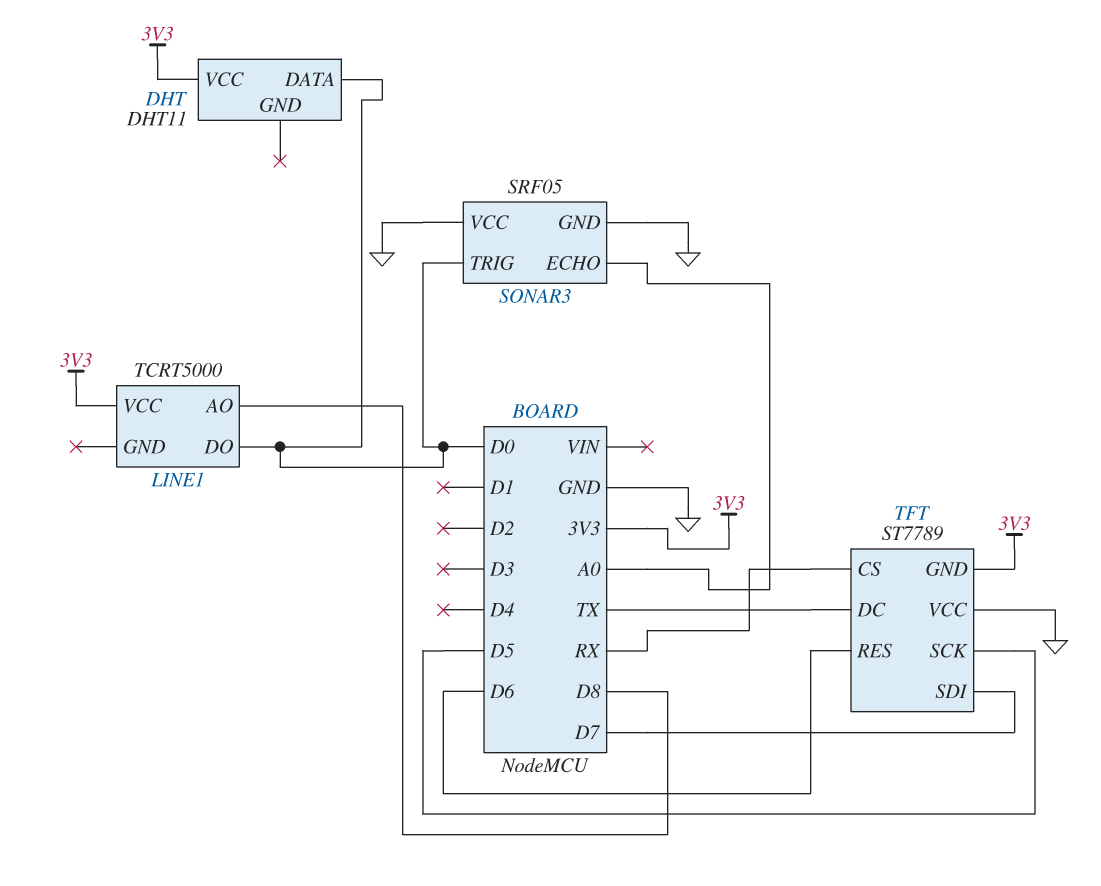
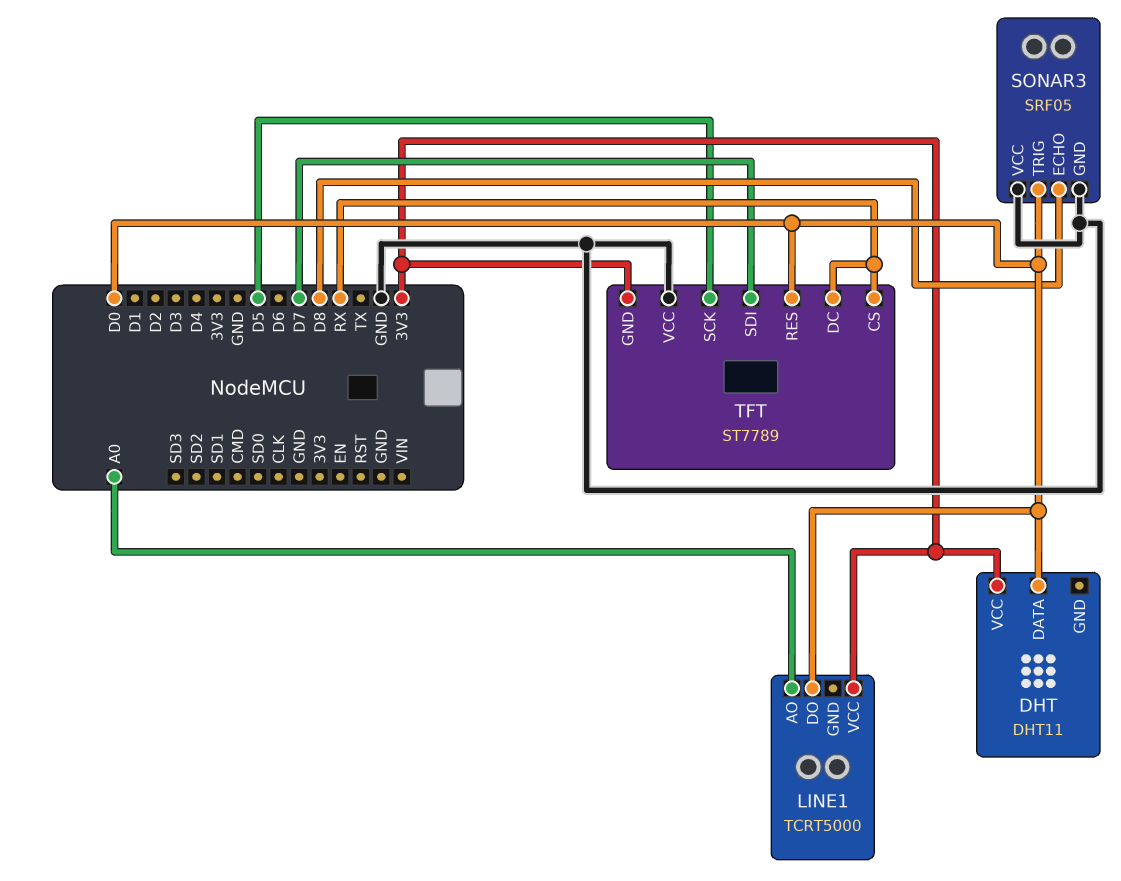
LINE1 pin AO: D8 -> A0
SONAR3 pin ECHO: A0 -> D8
TFT pin DC: TX -> RX
TFT pin RES: D6 -> D0

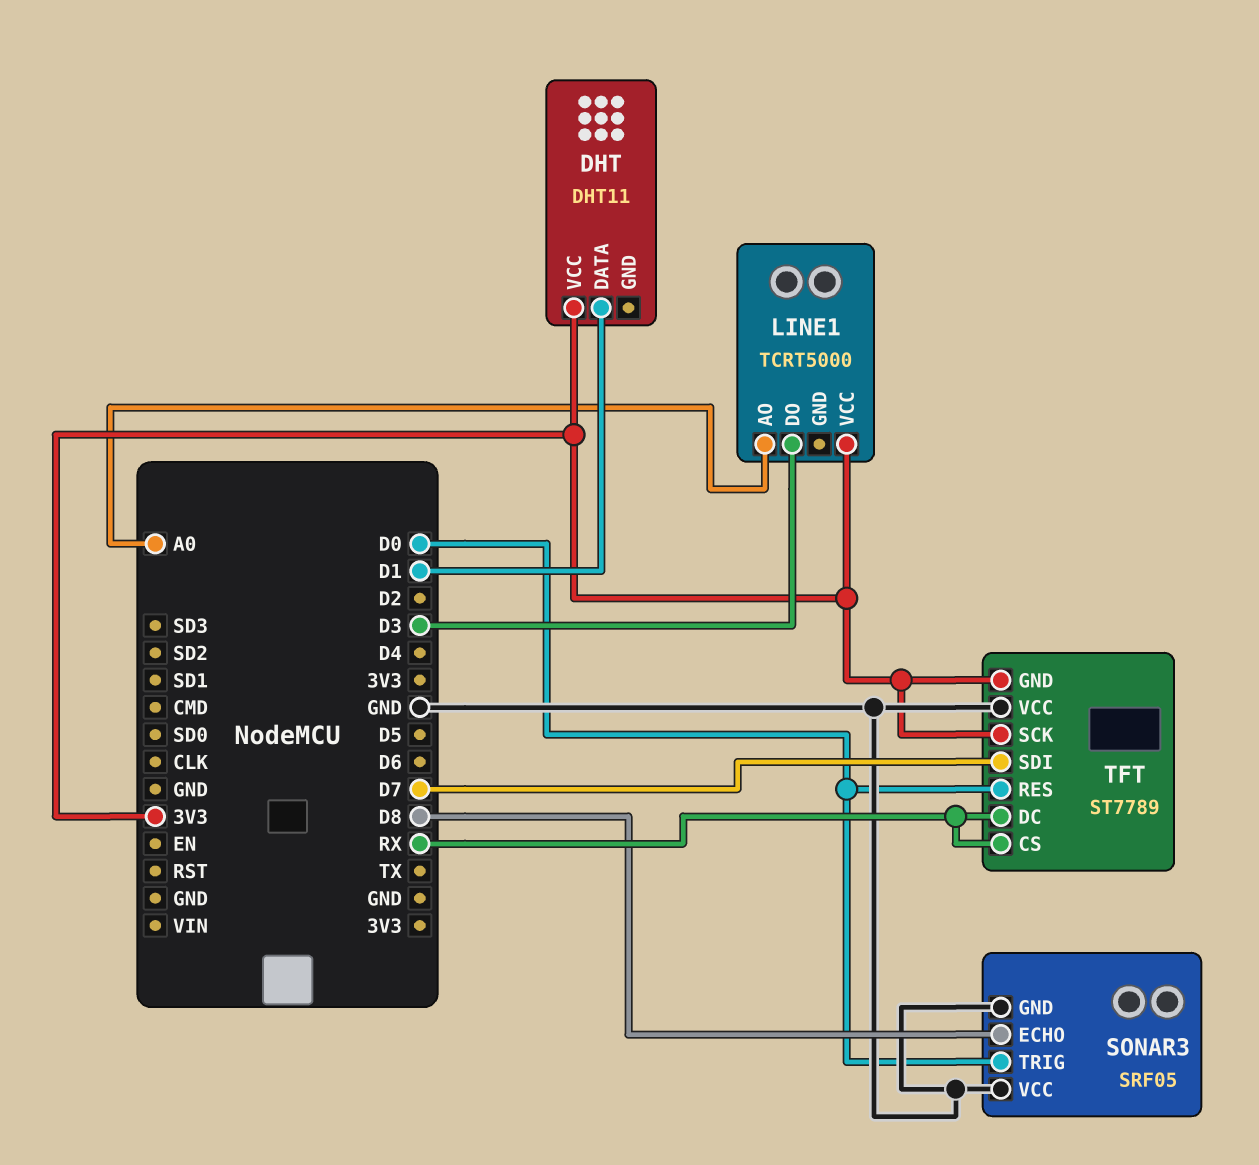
DHT pin DATA: D0 -> D1
LINE1 pin DO: D0 -> D3
TFT pin SCK: D5 -> 3V3

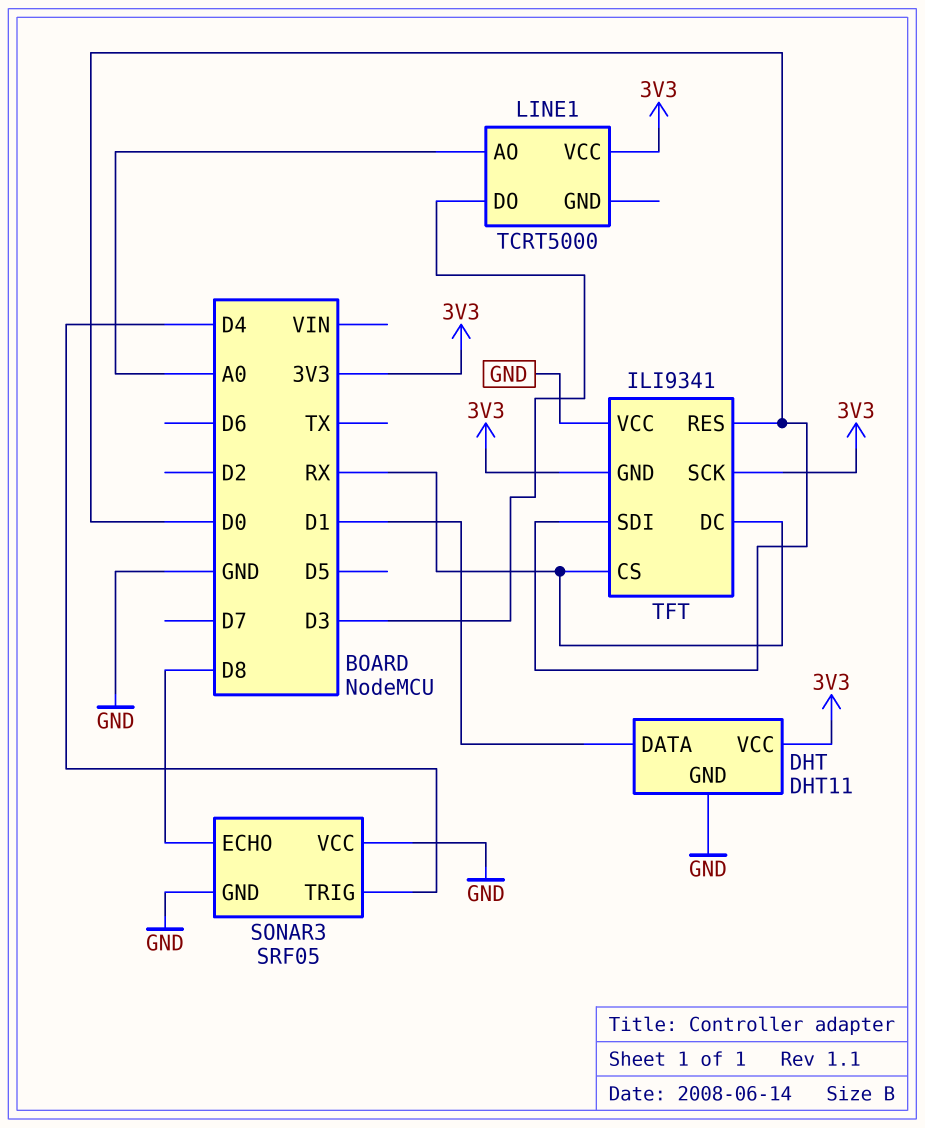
DHT pin GND: none -> GND
SONAR3 pin TRIG: D0 -> D4
TFT: ST7789 -> ILI9341
TFT pin SDI: D7 -> D0

